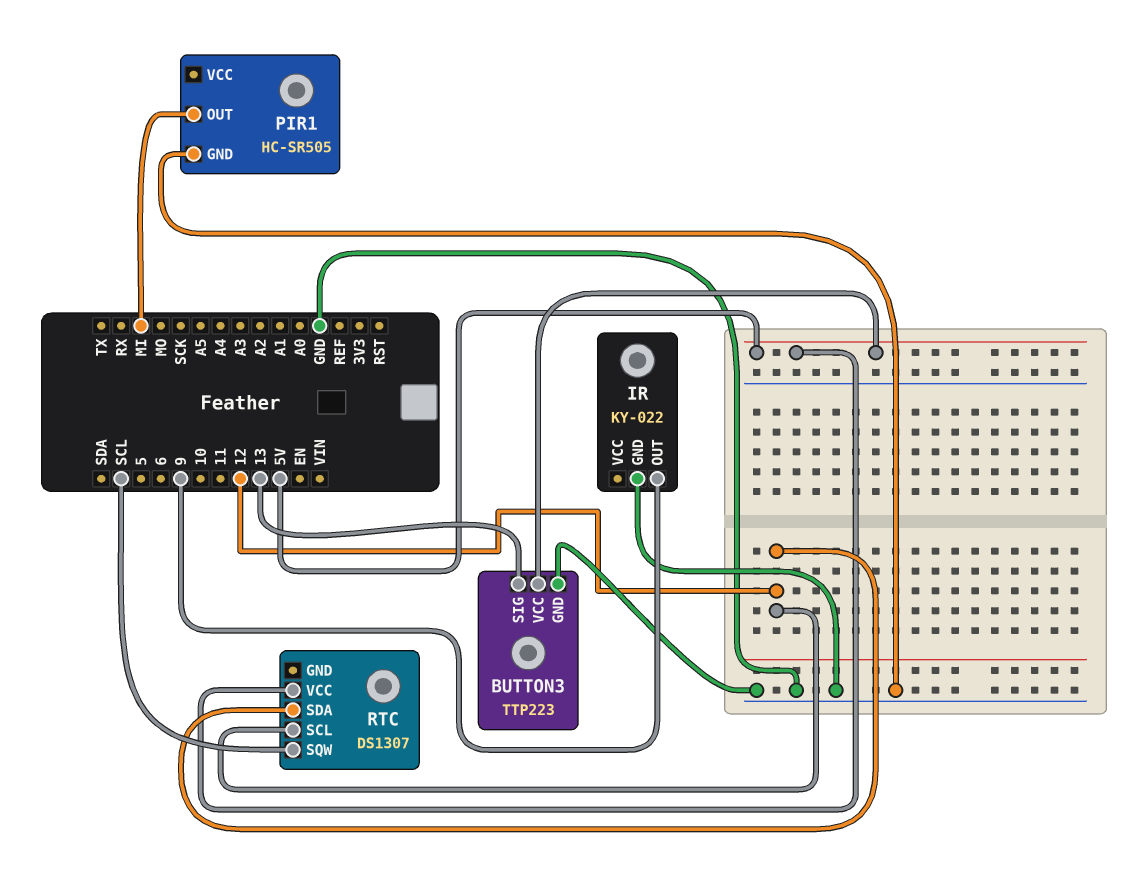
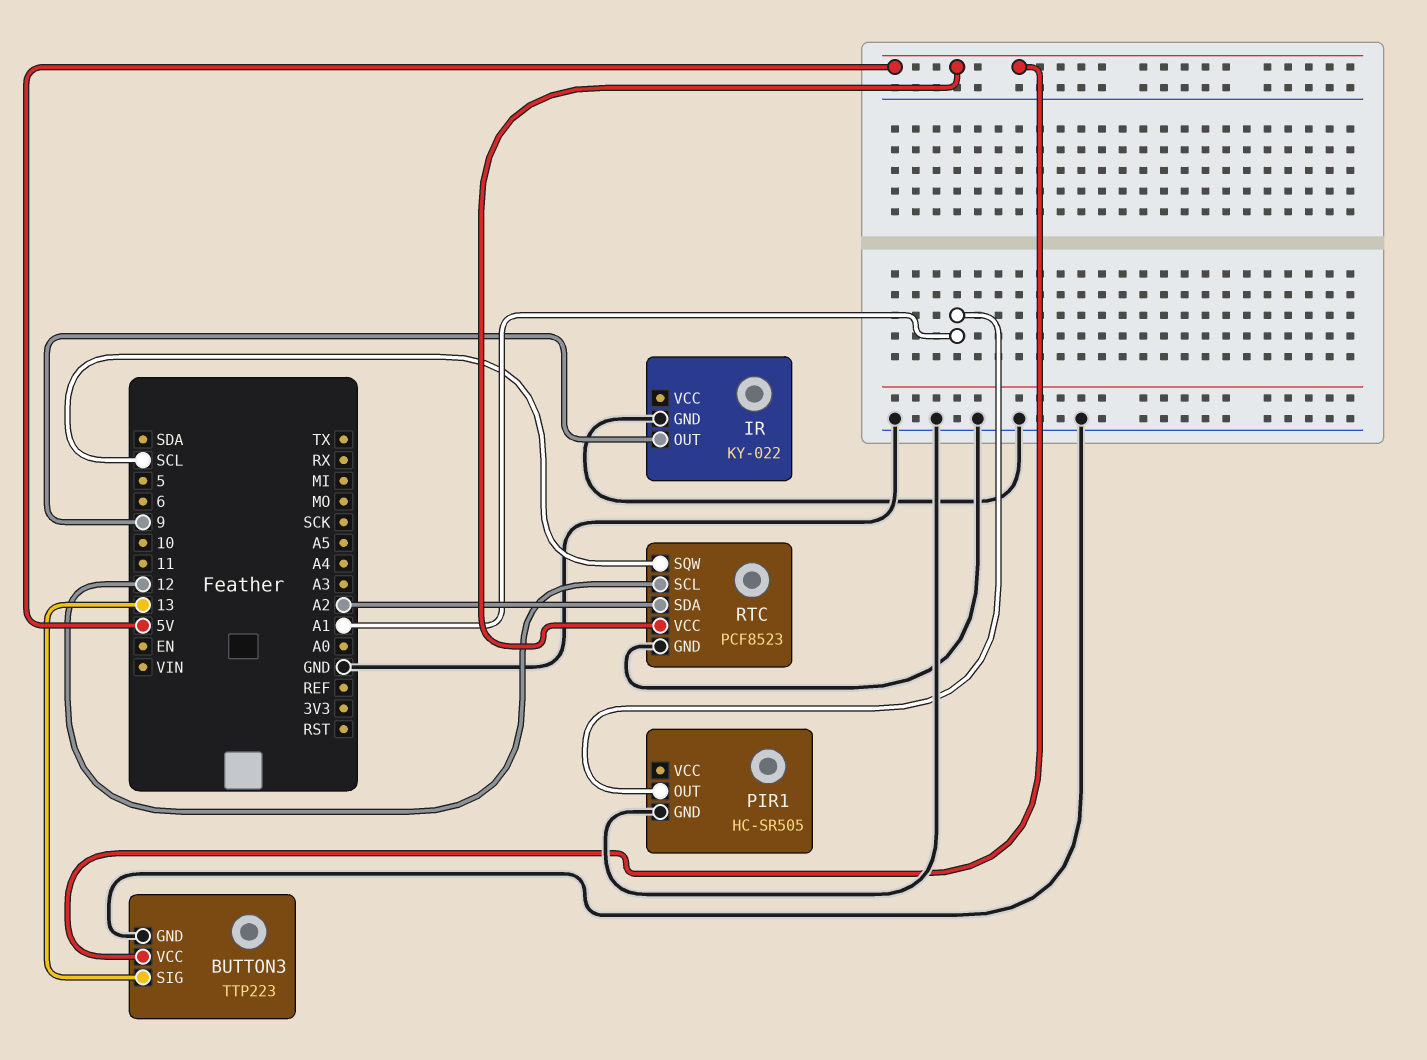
PIR1 pin OUT: MI -> A1
RTC: DS1307 -> PCF8523
RTC pin GND: none -> GND
RTC pin SDA: 12 -> A2

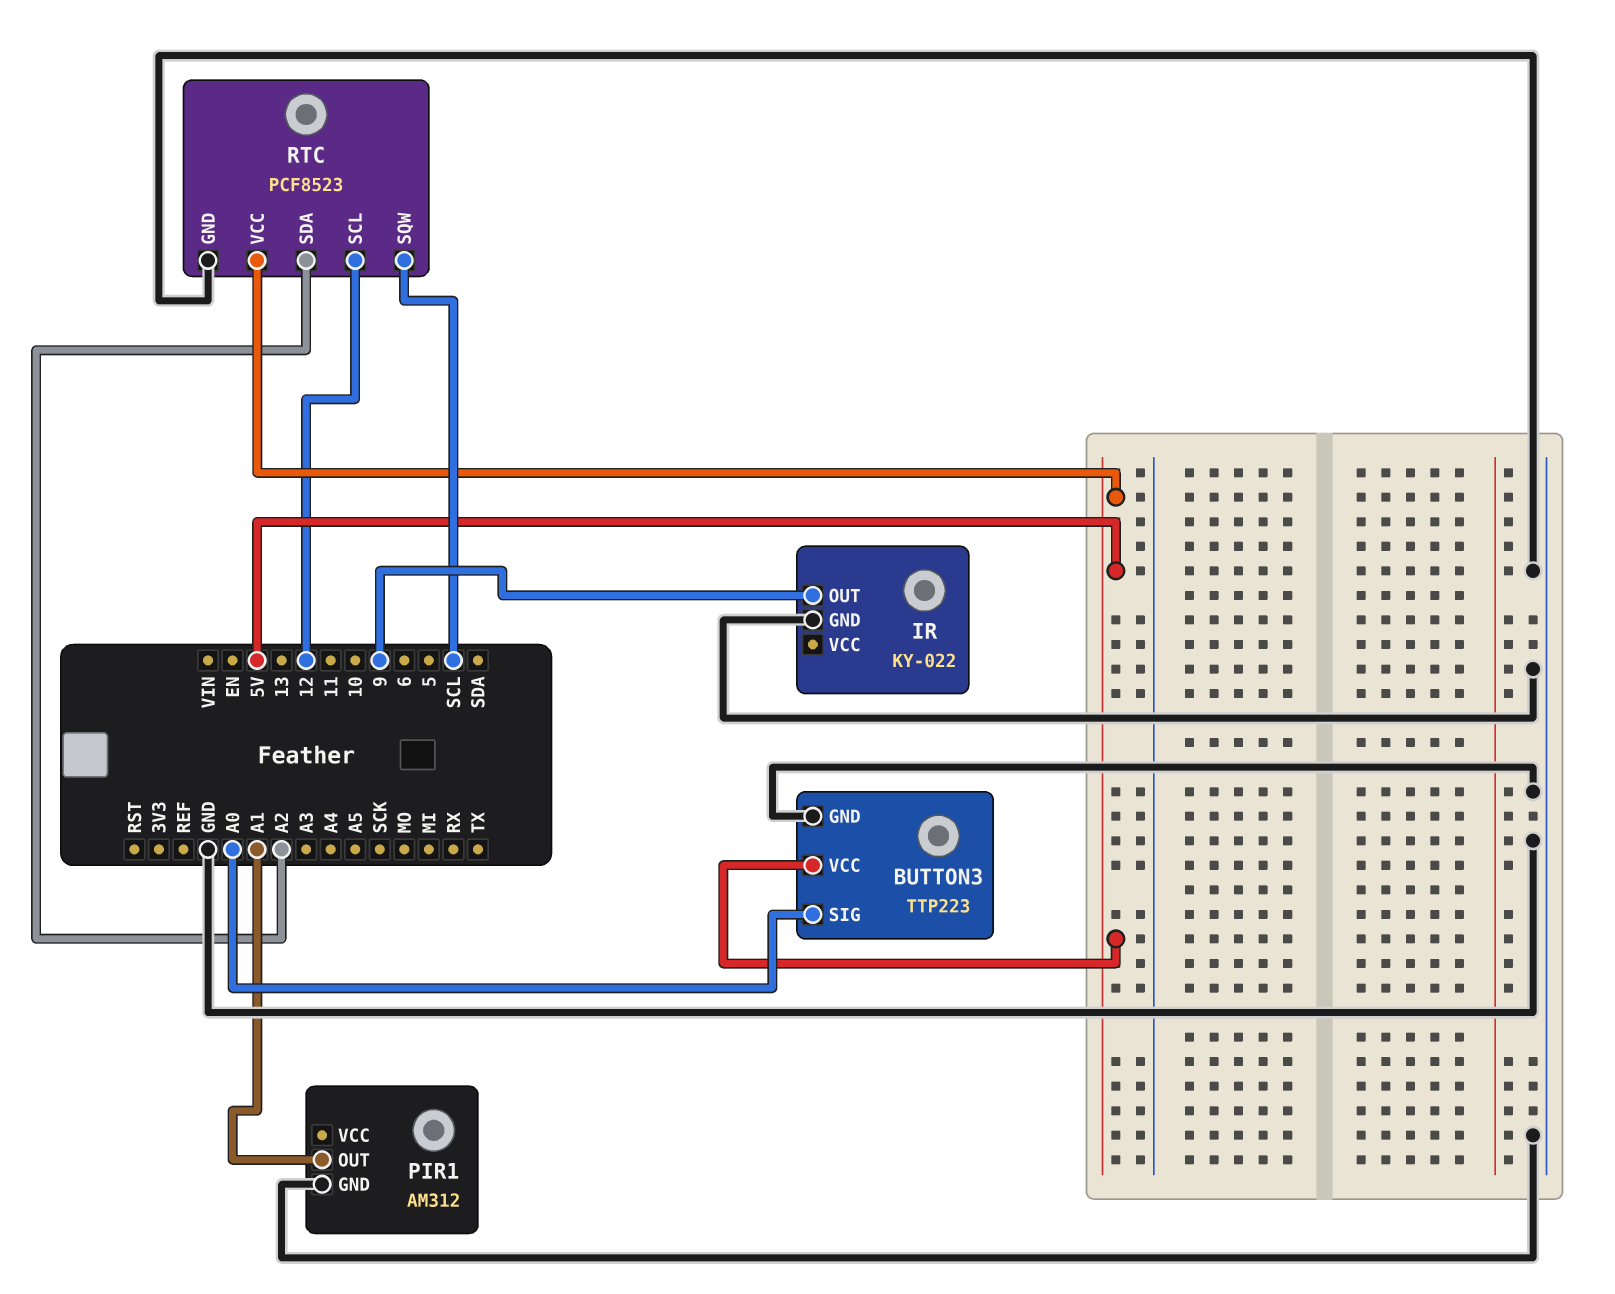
BUTTON3 pin SIG: 13 -> A0
PIR1: HC-SR505 -> AM312

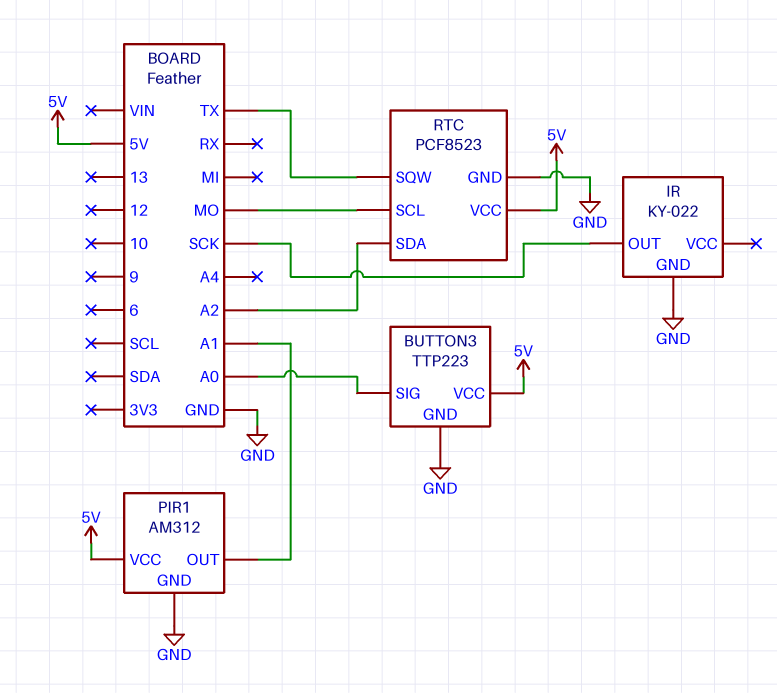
IR pin OUT: 9 -> SCK
PIR1 pin VCC: none -> 5V
RTC pin SCL: 12 -> MO
RTC pin SQW: SCL -> TX

